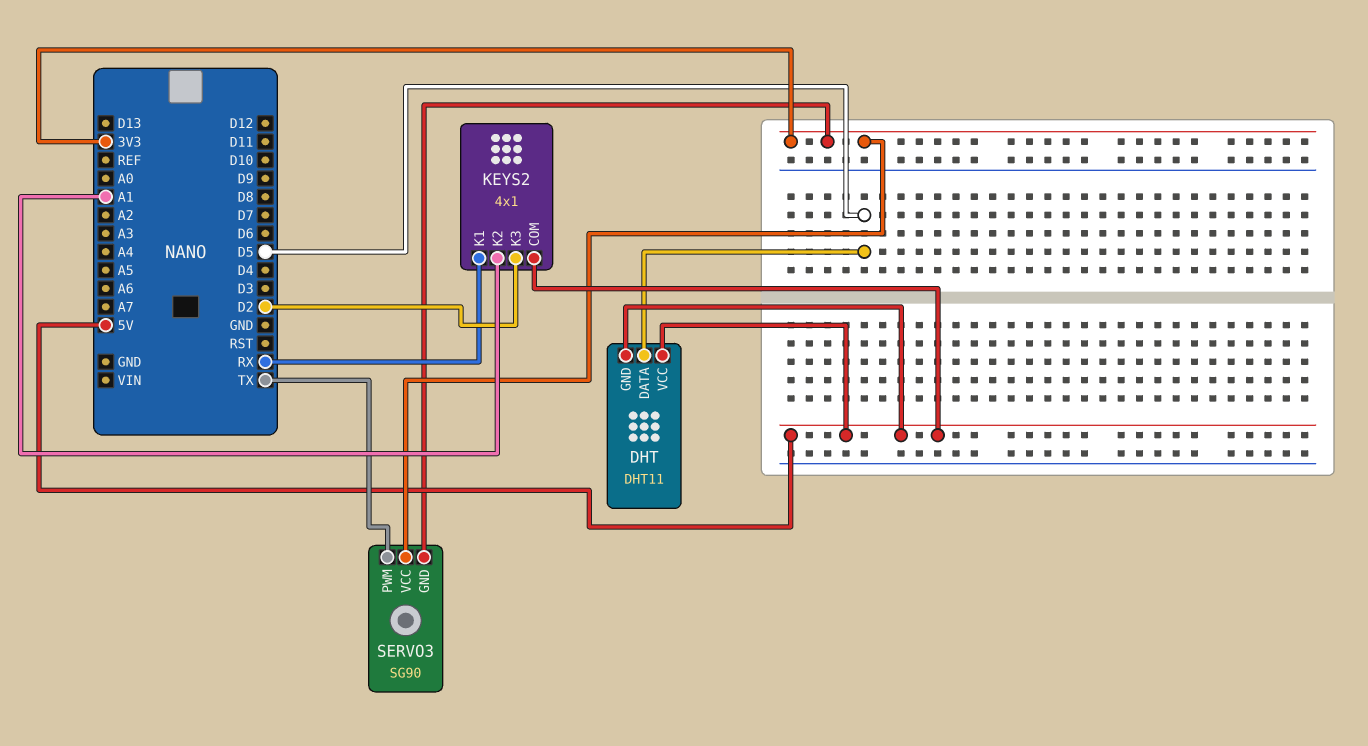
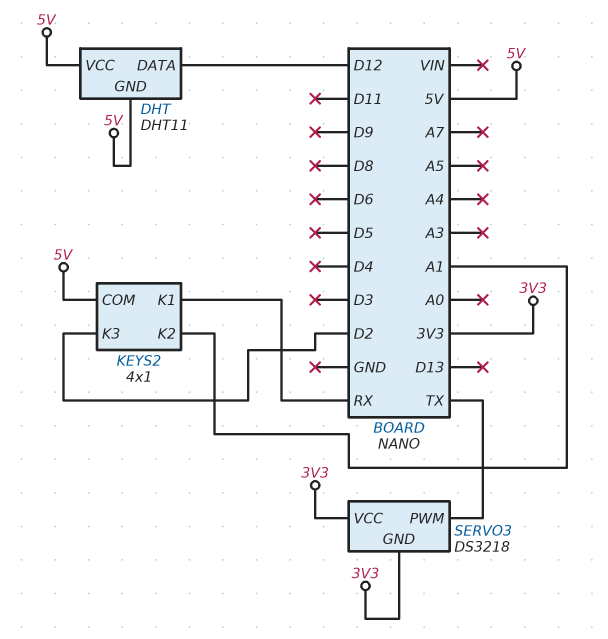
DHT pin DATA: D5 -> D12
SERVO3: SG90 -> DS3218

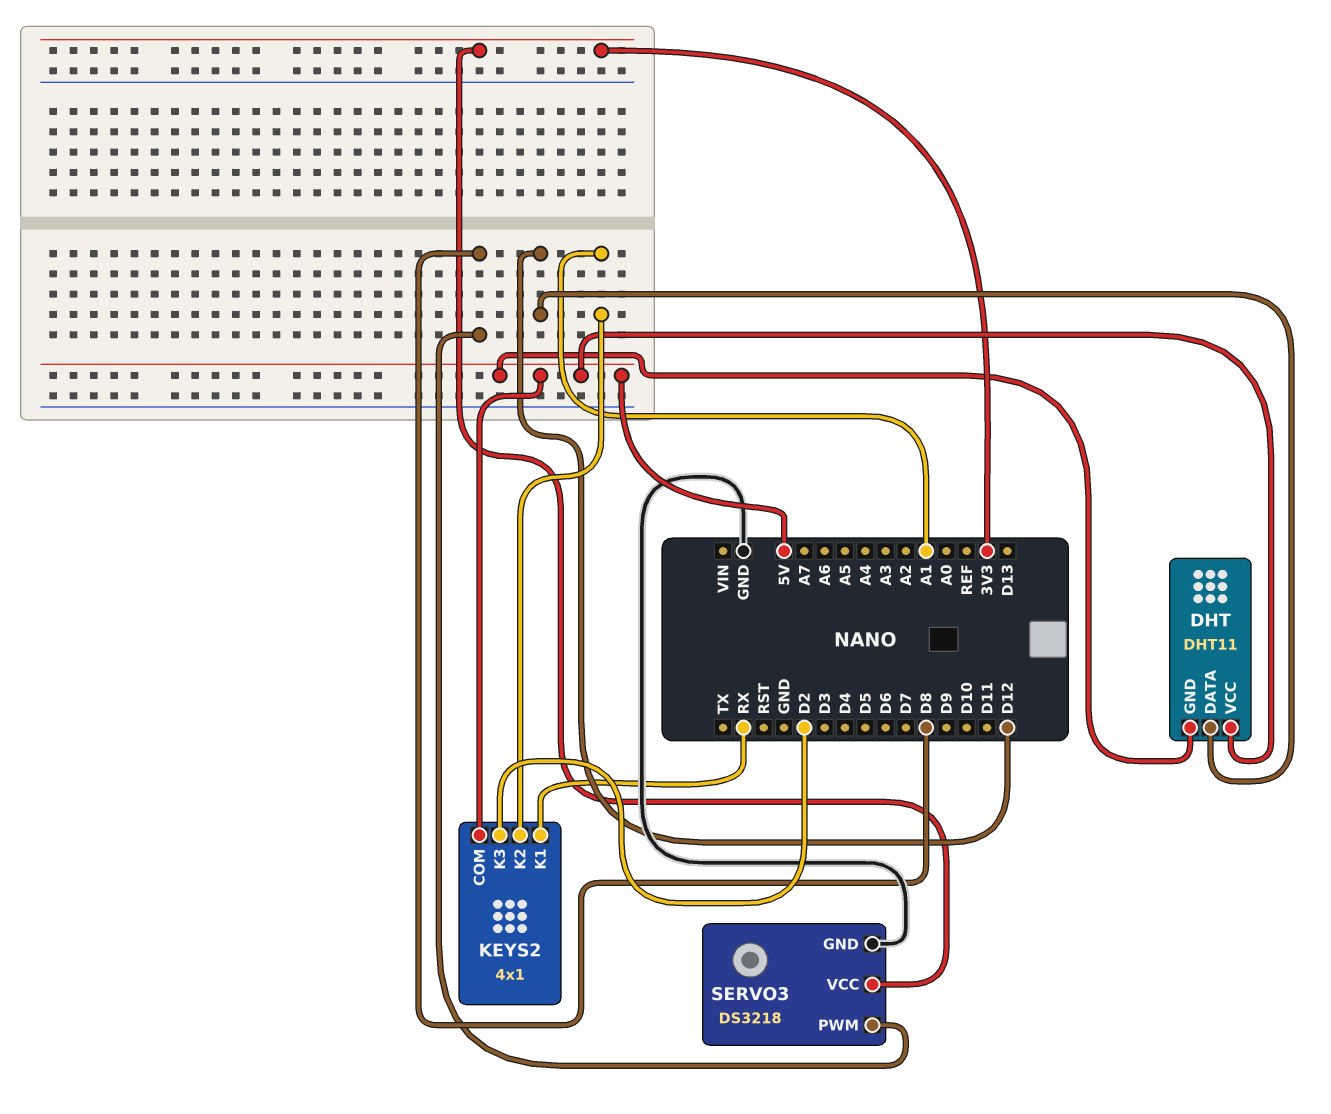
SERVO3 pin GND: 3V3 -> GND
SERVO3 pin PWM: TX -> D8

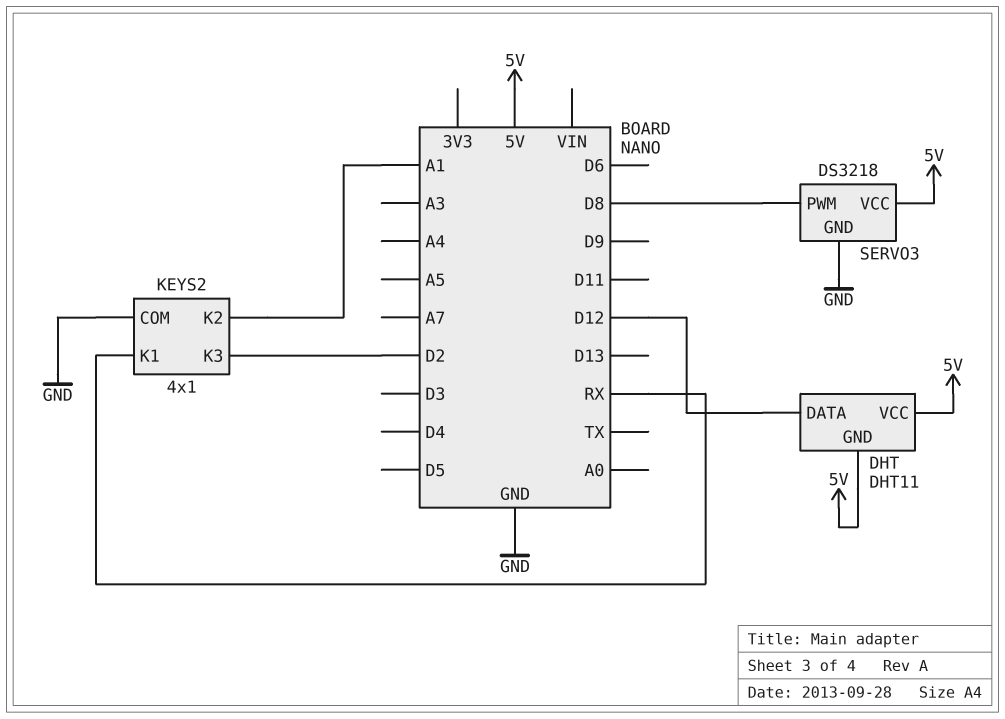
KEYS2 pin COM: 5V -> GND
SERVO3 pin VCC: 3V3 -> 5V

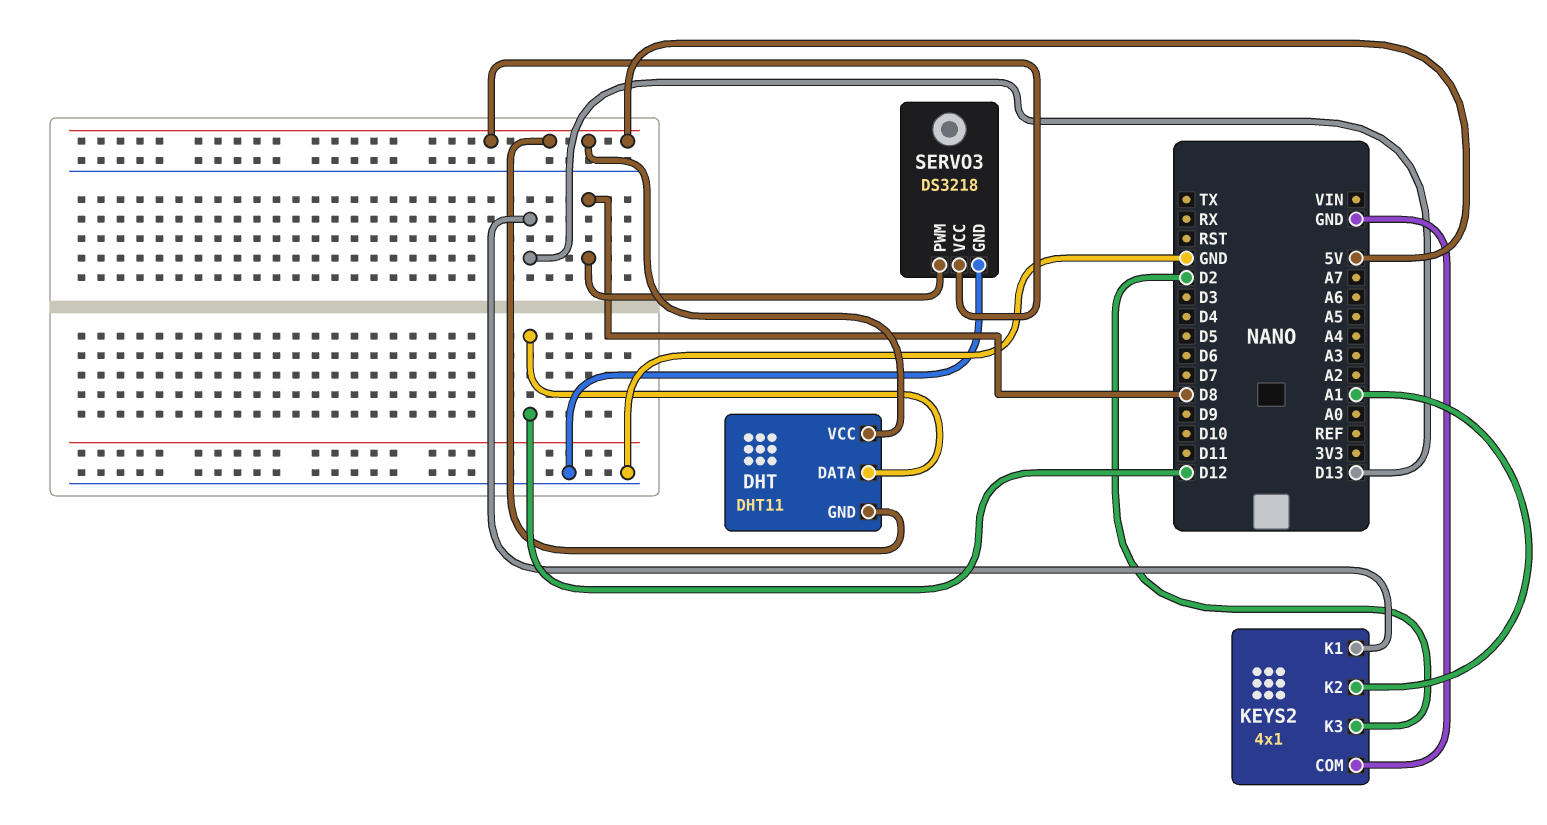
KEYS2 pin K1: RX -> D13

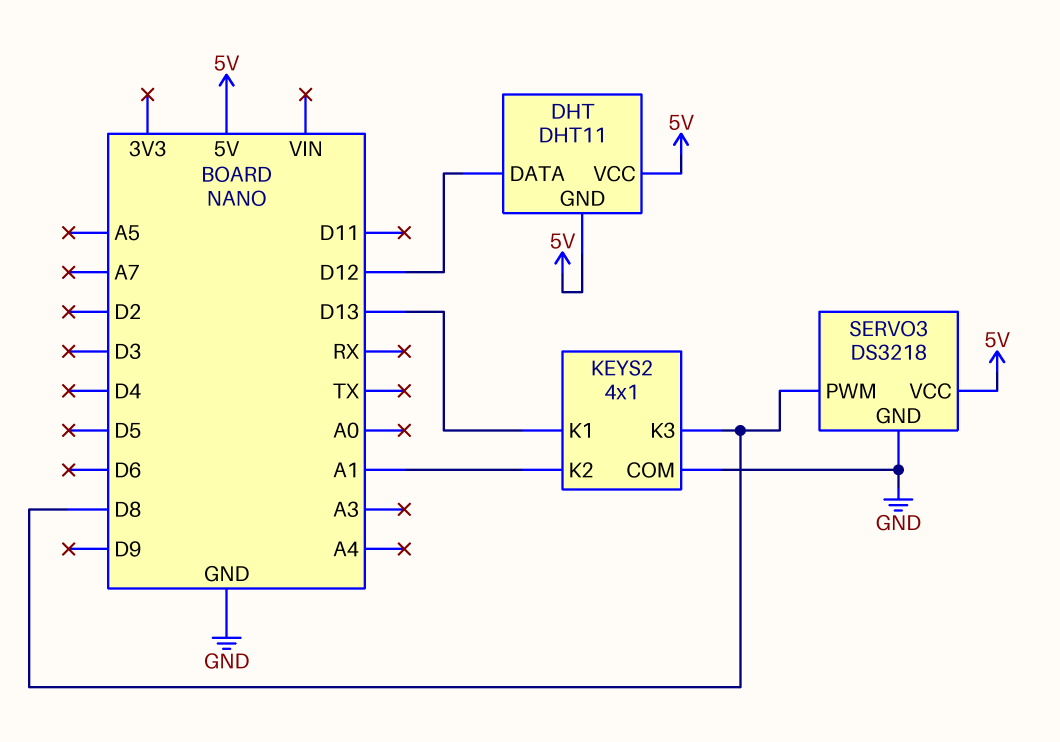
KEYS2 pin K3: D2 -> D8

